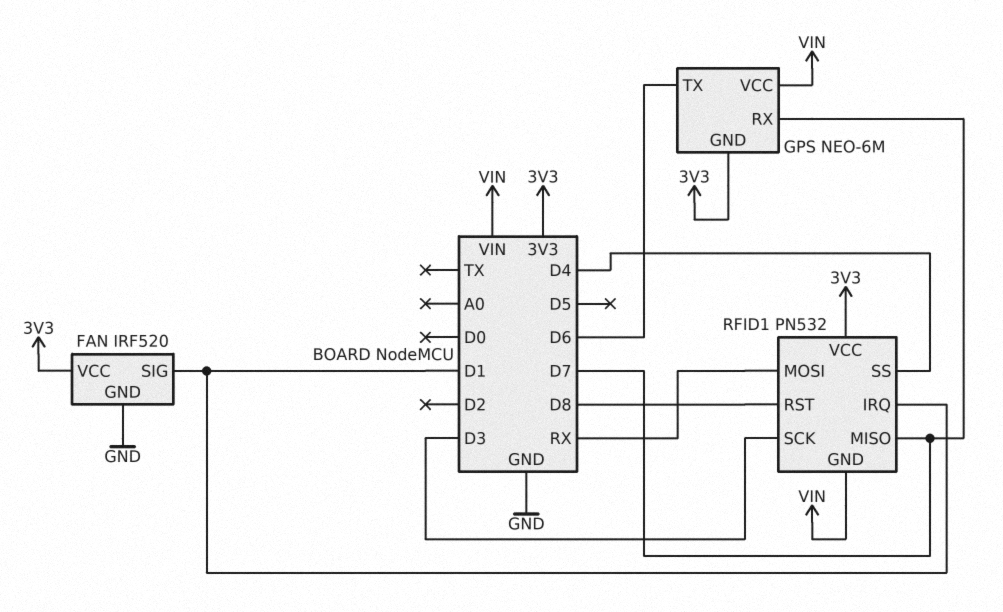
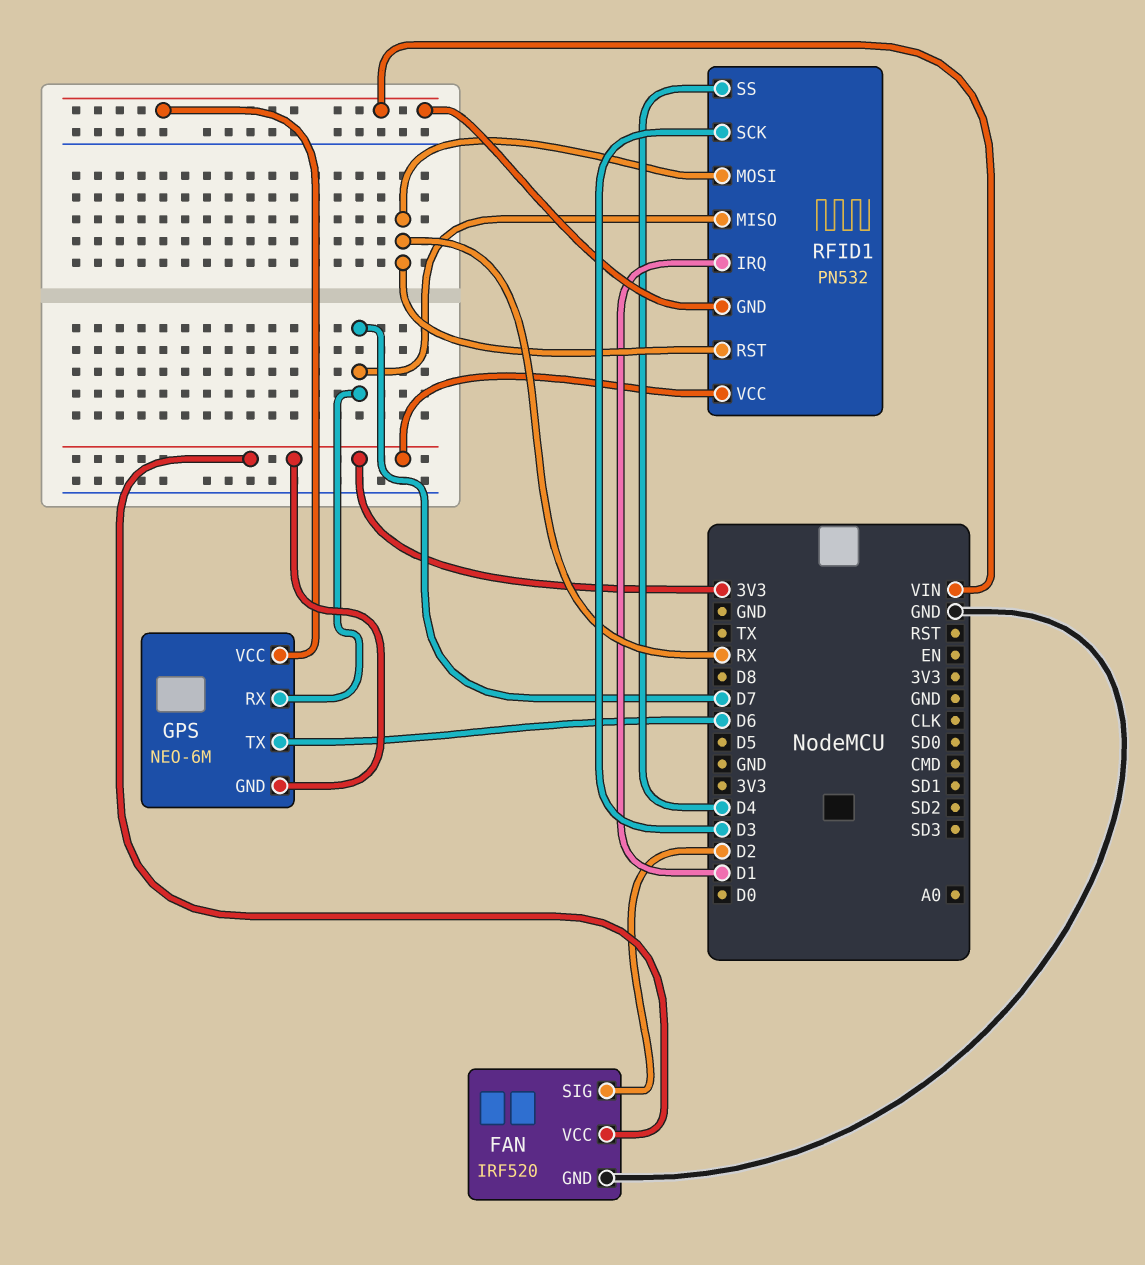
FAN pin SIG: D1 -> D2
RFID1 pin RST: D8 -> RX

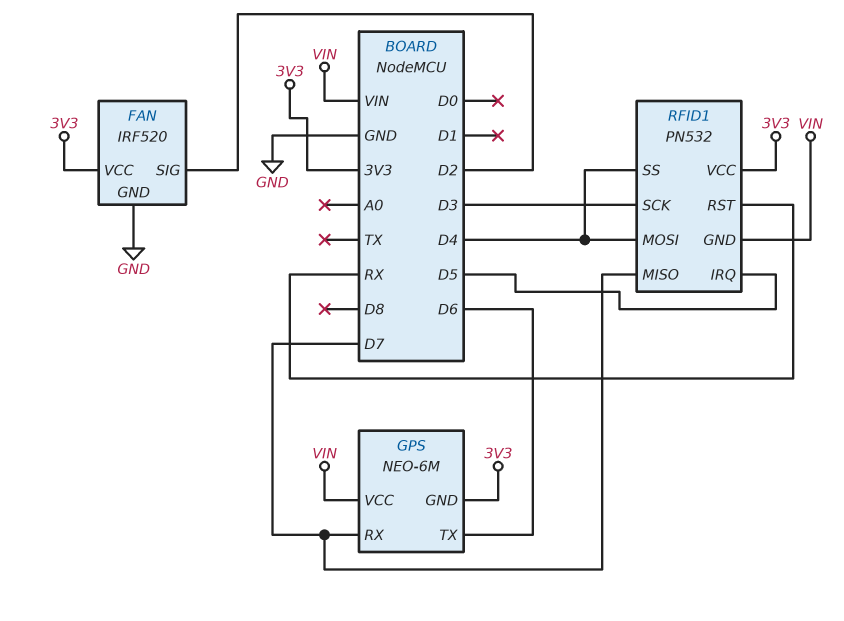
RFID1 pin IRQ: D1 -> D5
RFID1 pin MOSI: RX -> D4

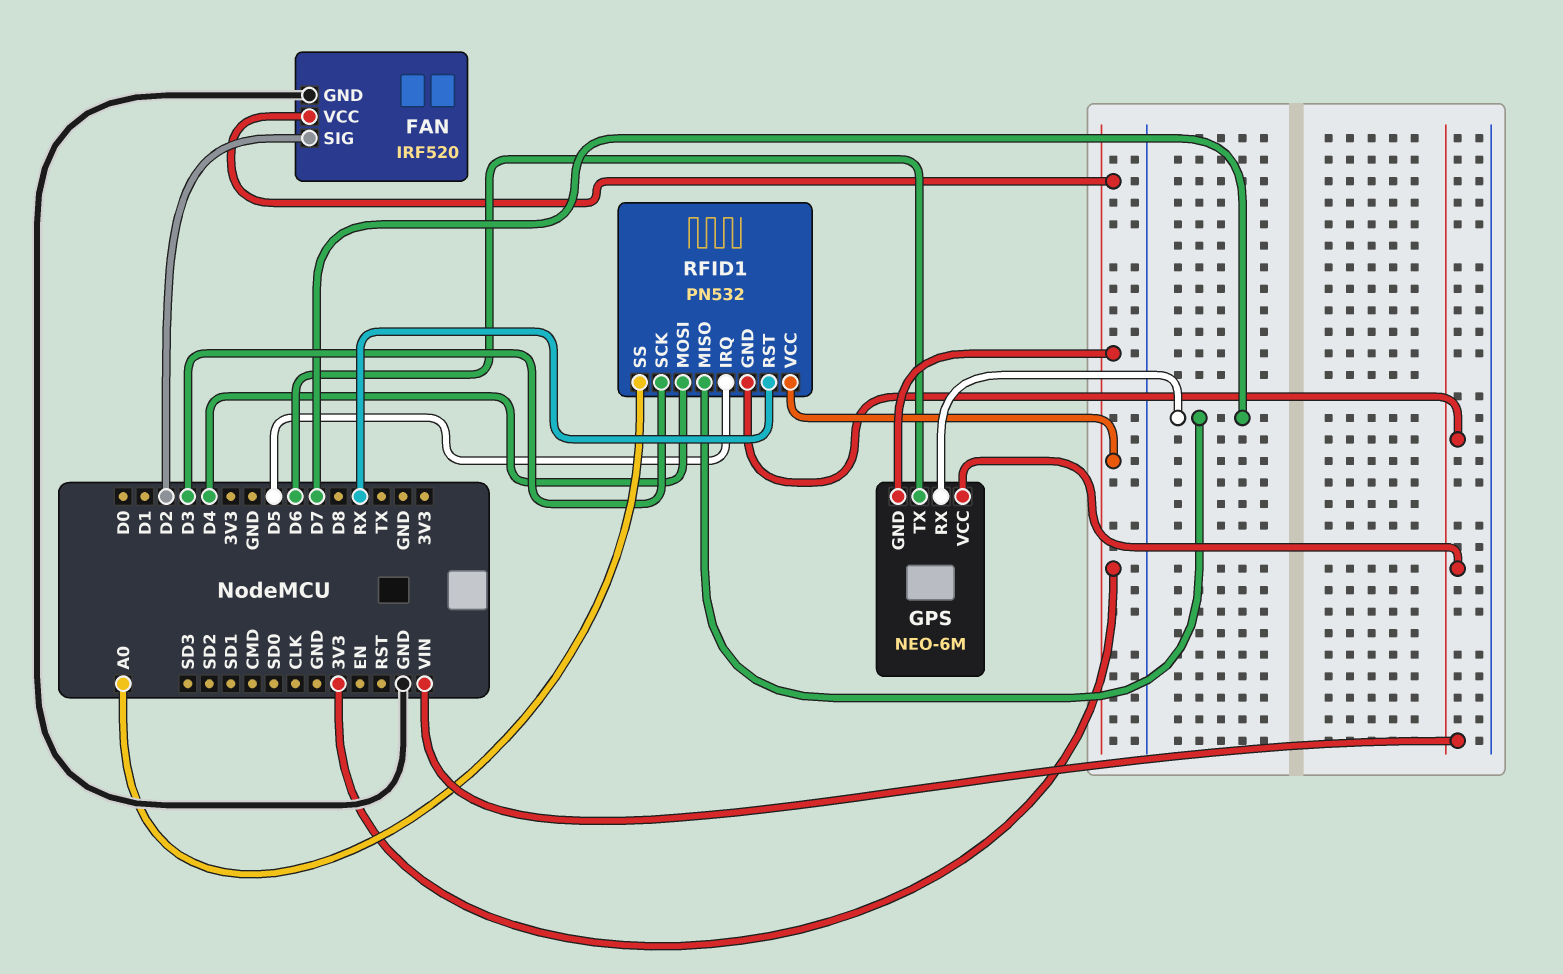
RFID1 pin SS: D4 -> A0

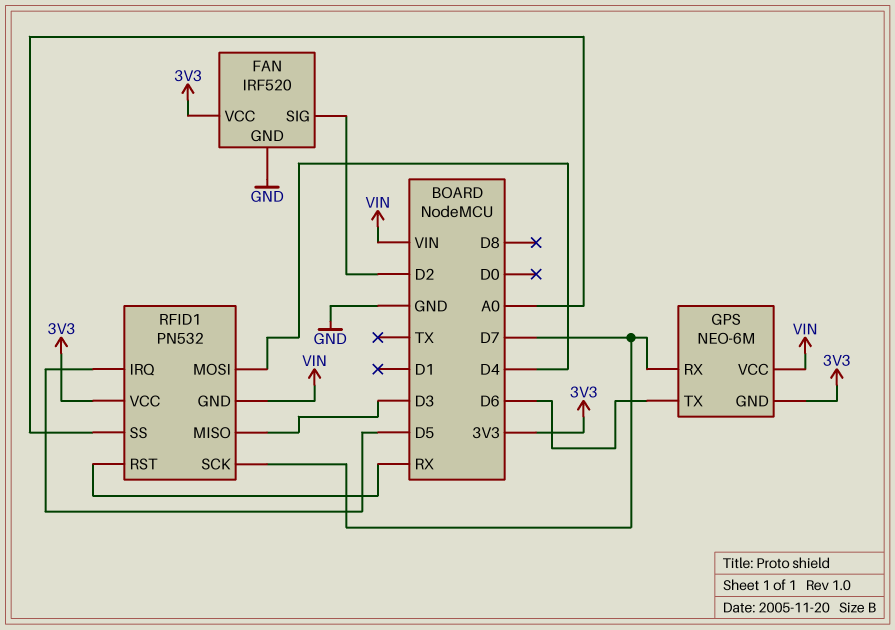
RFID1 pin MISO: D7 -> D3
RFID1 pin SCK: D3 -> D7

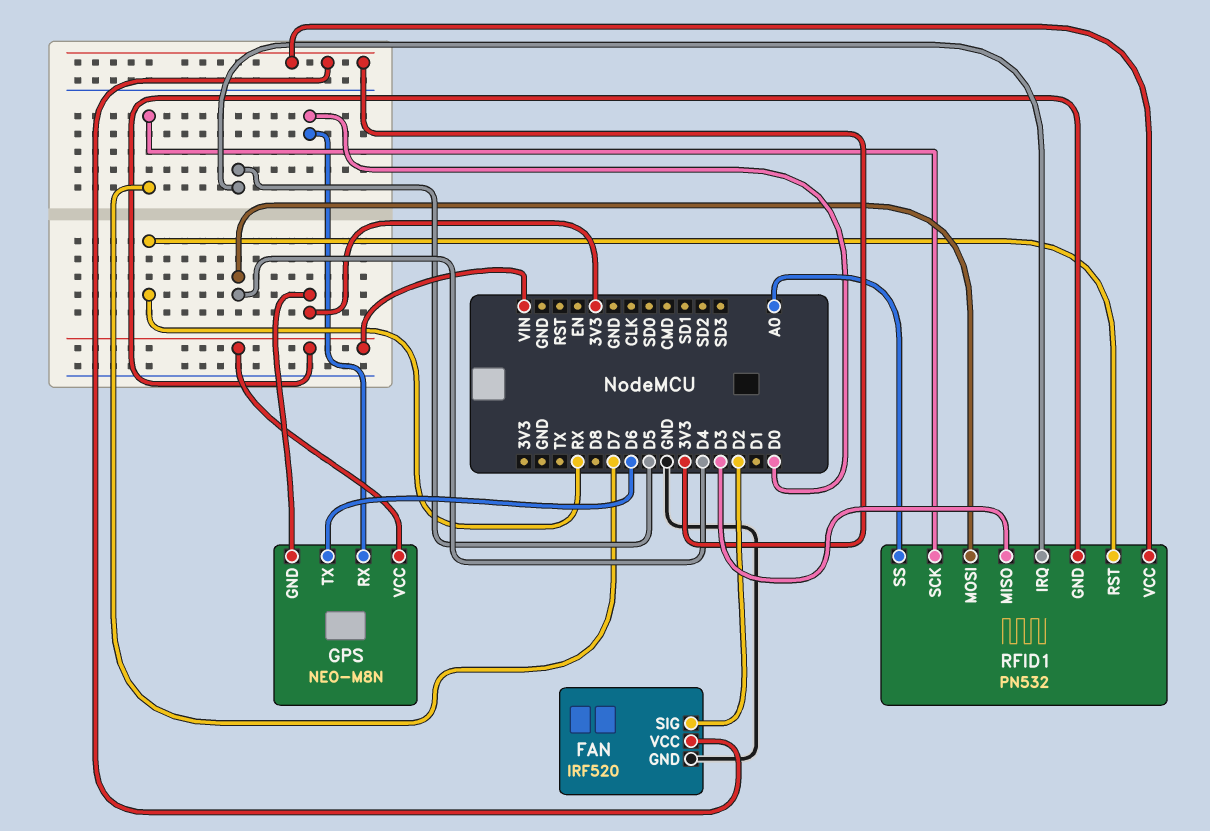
GPS: NEO-6M -> NEO-M8N
GPS pin RX: D7 -> D0

